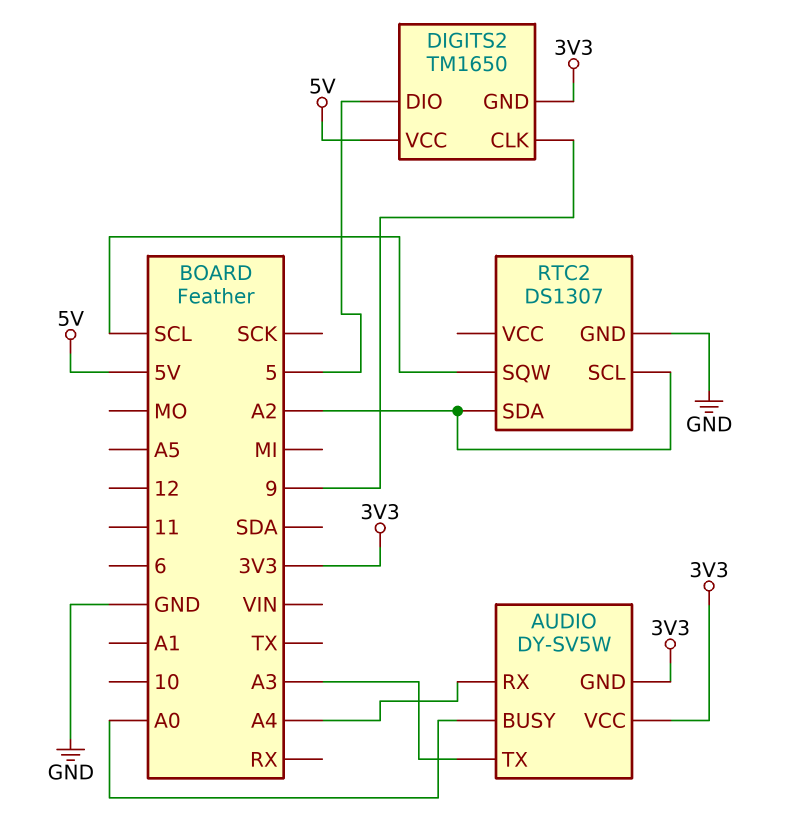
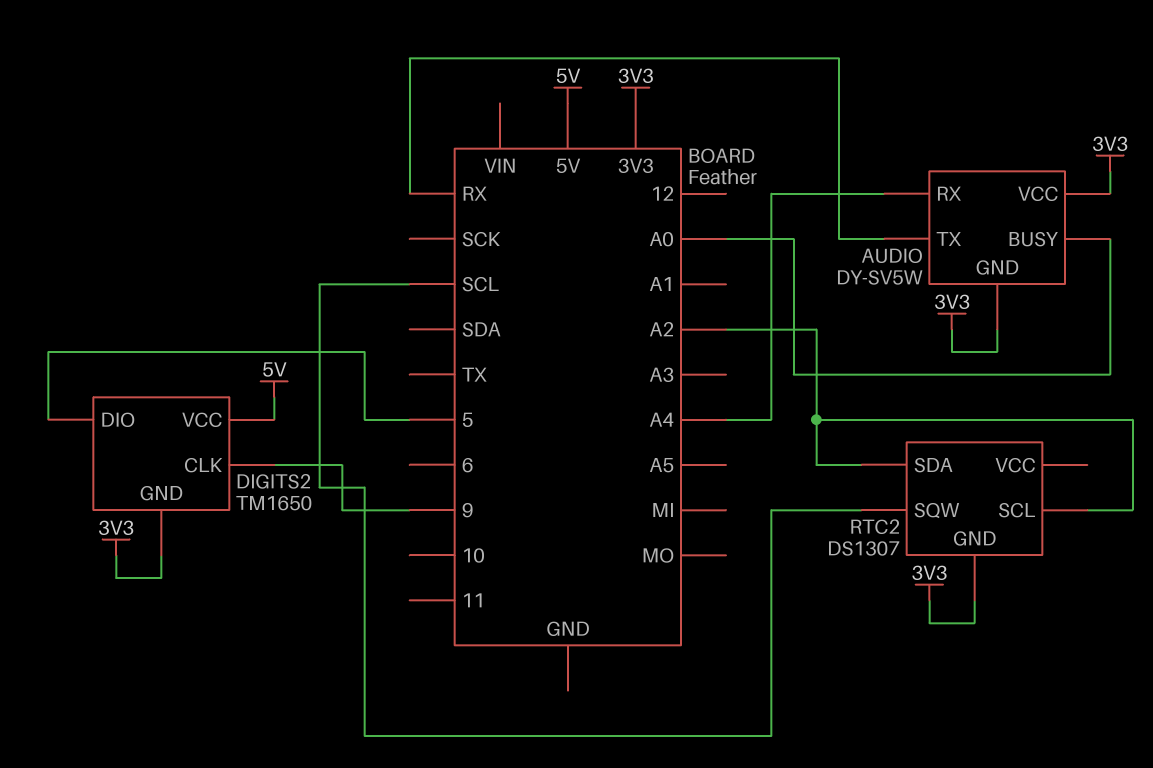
AUDIO pin TX: A3 -> RX
RTC2 pin GND: GND -> 3V3

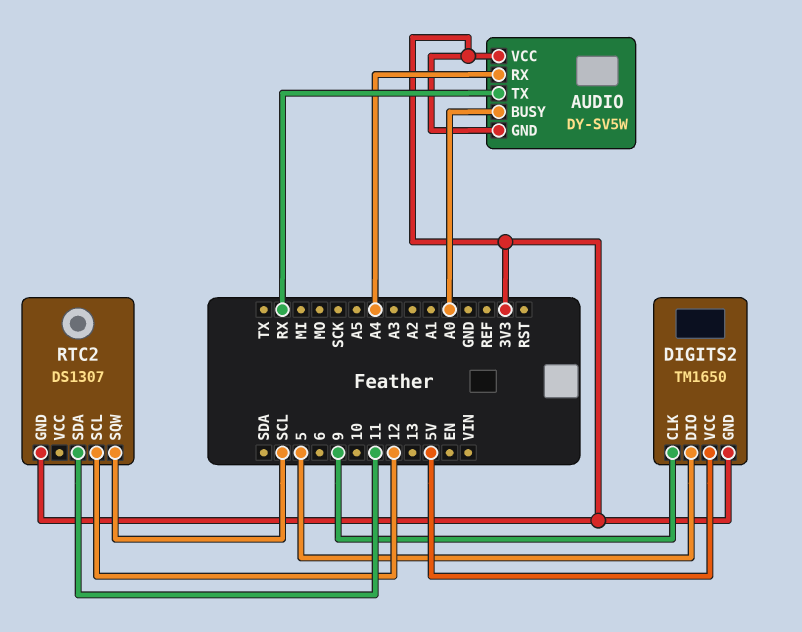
RTC2 pin SCL: A2 -> 12
RTC2 pin SDA: A2 -> 11

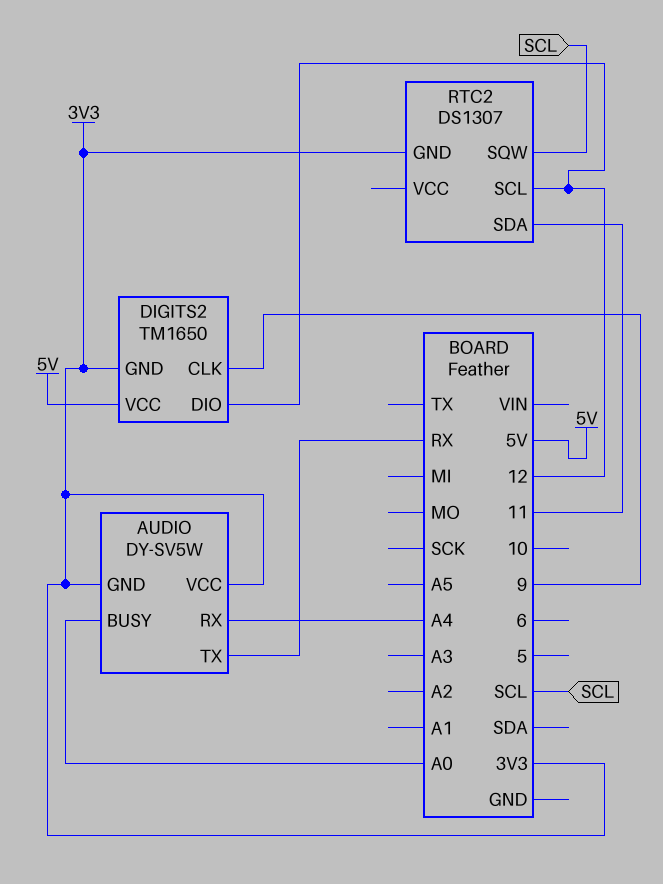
DIGITS2 pin DIO: 5 -> 12

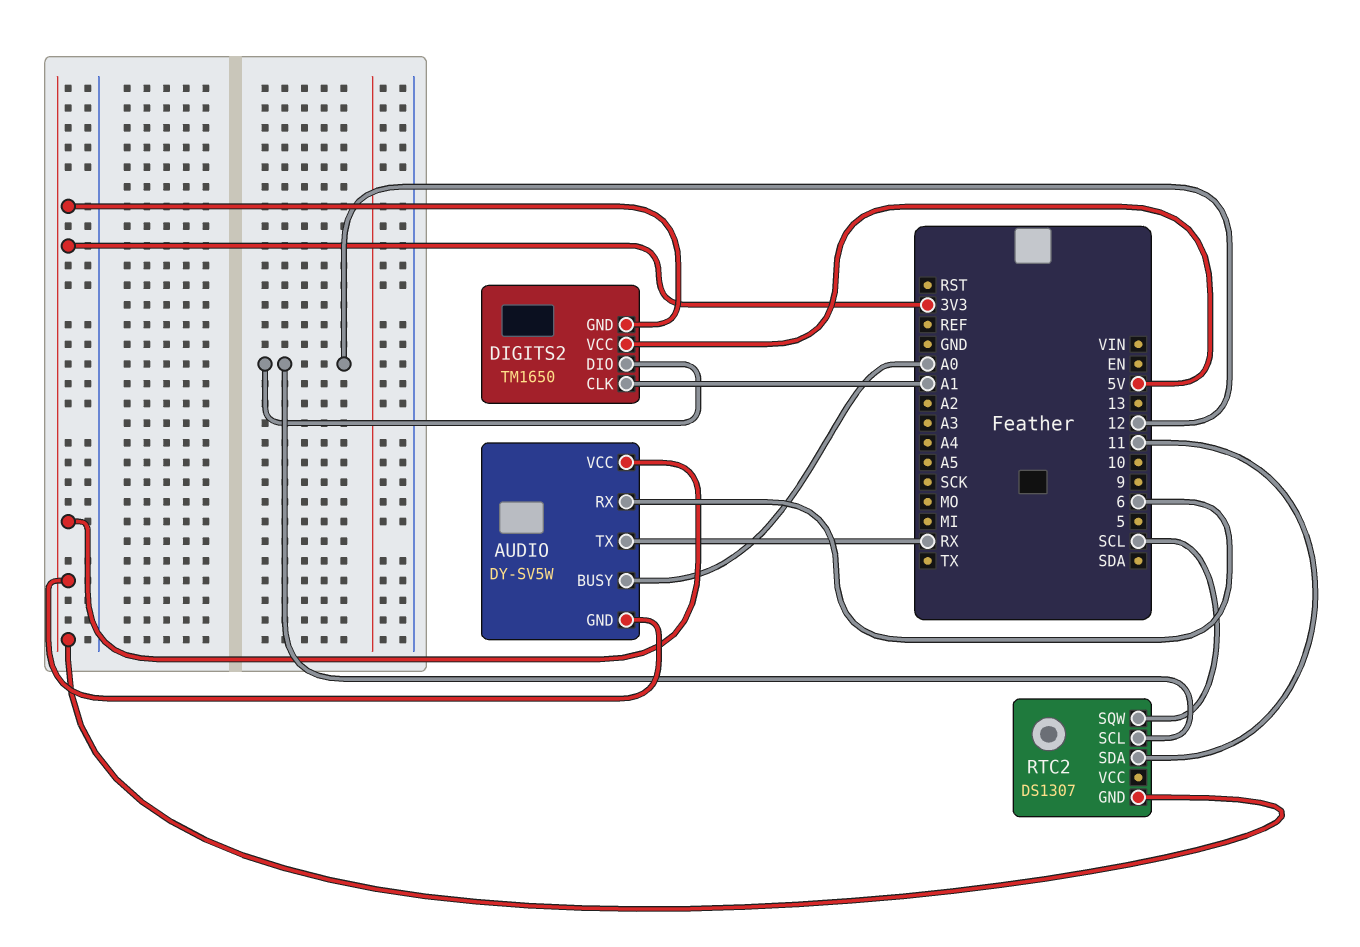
AUDIO pin RX: A4 -> 6
DIGITS2 pin CLK: 9 -> A1

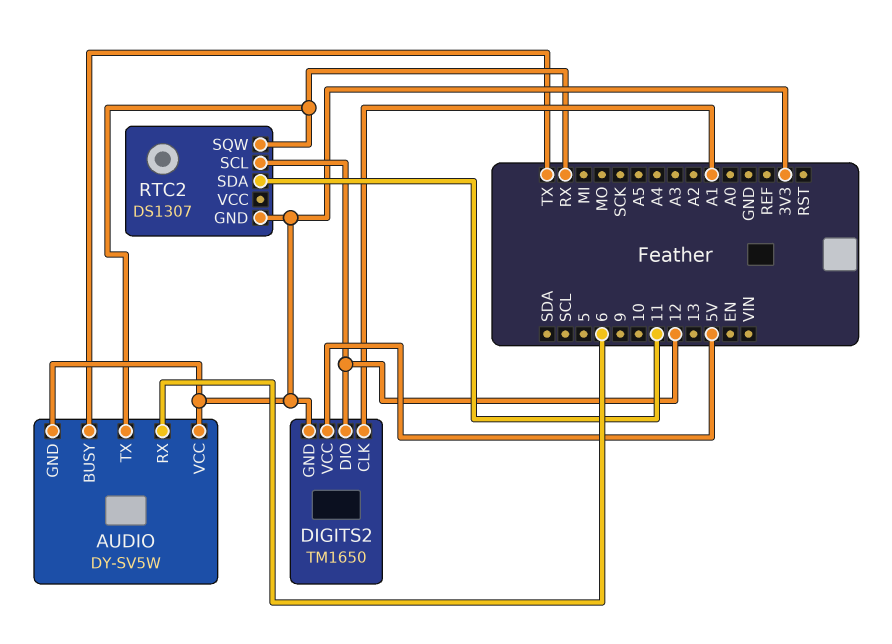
AUDIO pin BUSY: A0 -> TX
RTC2 pin SQW: SCL -> RX

